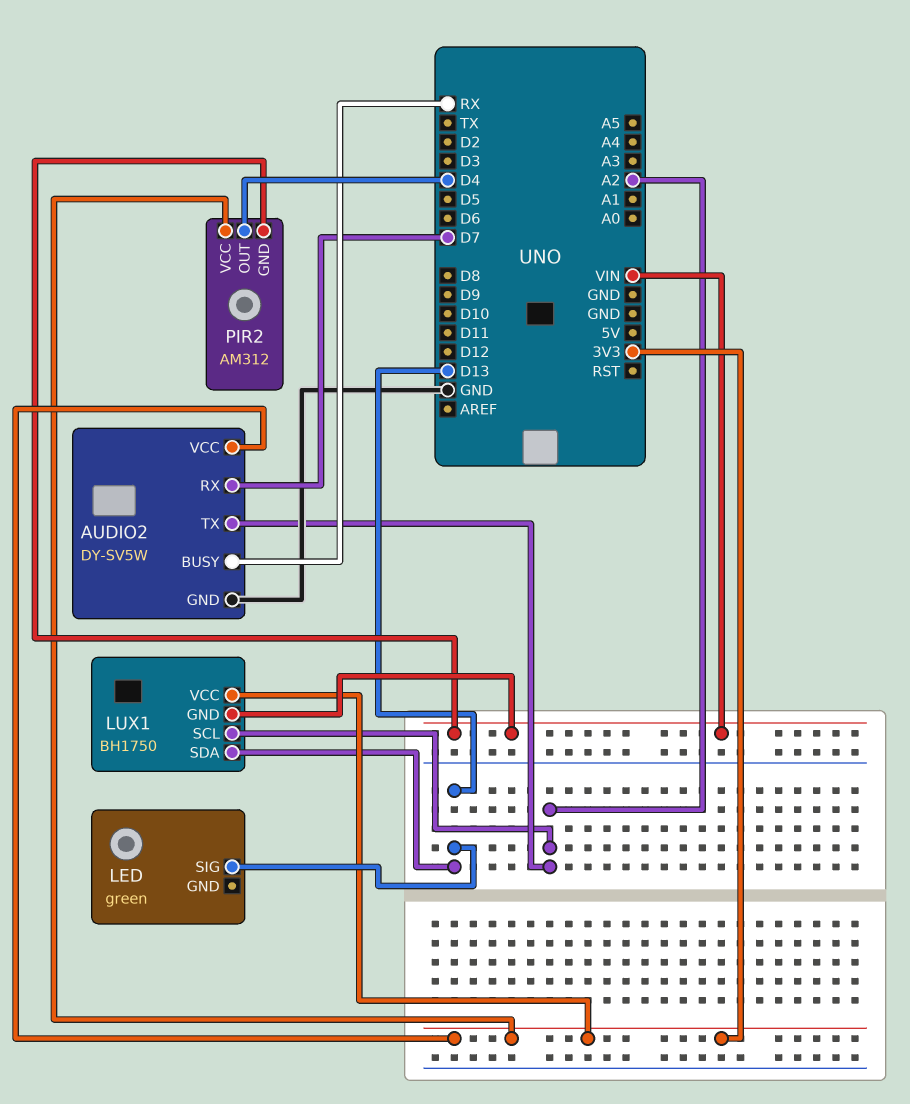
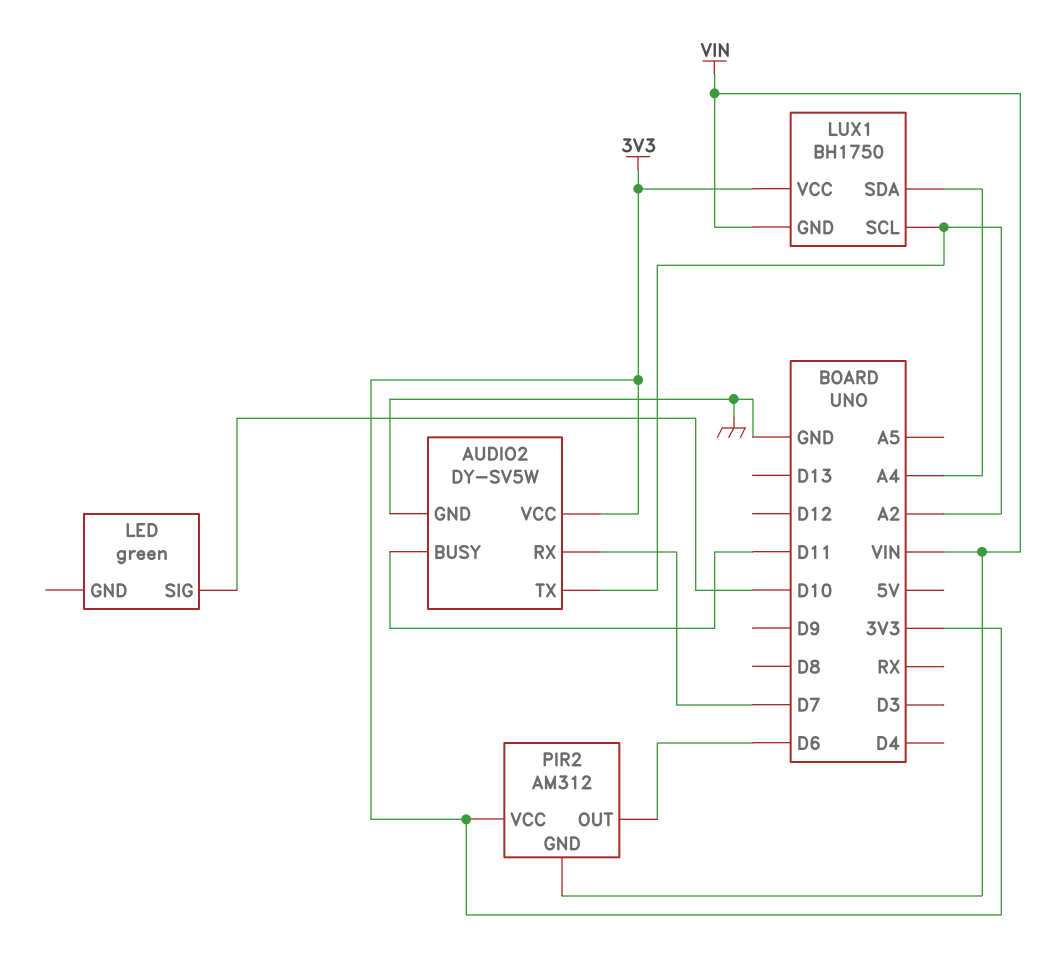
AUDIO2 pin BUSY: RX -> D11
LED pin SIG: D13 -> D10
LUX1 pin SDA: D13 -> A4
PIR2 pin OUT: D4 -> D6

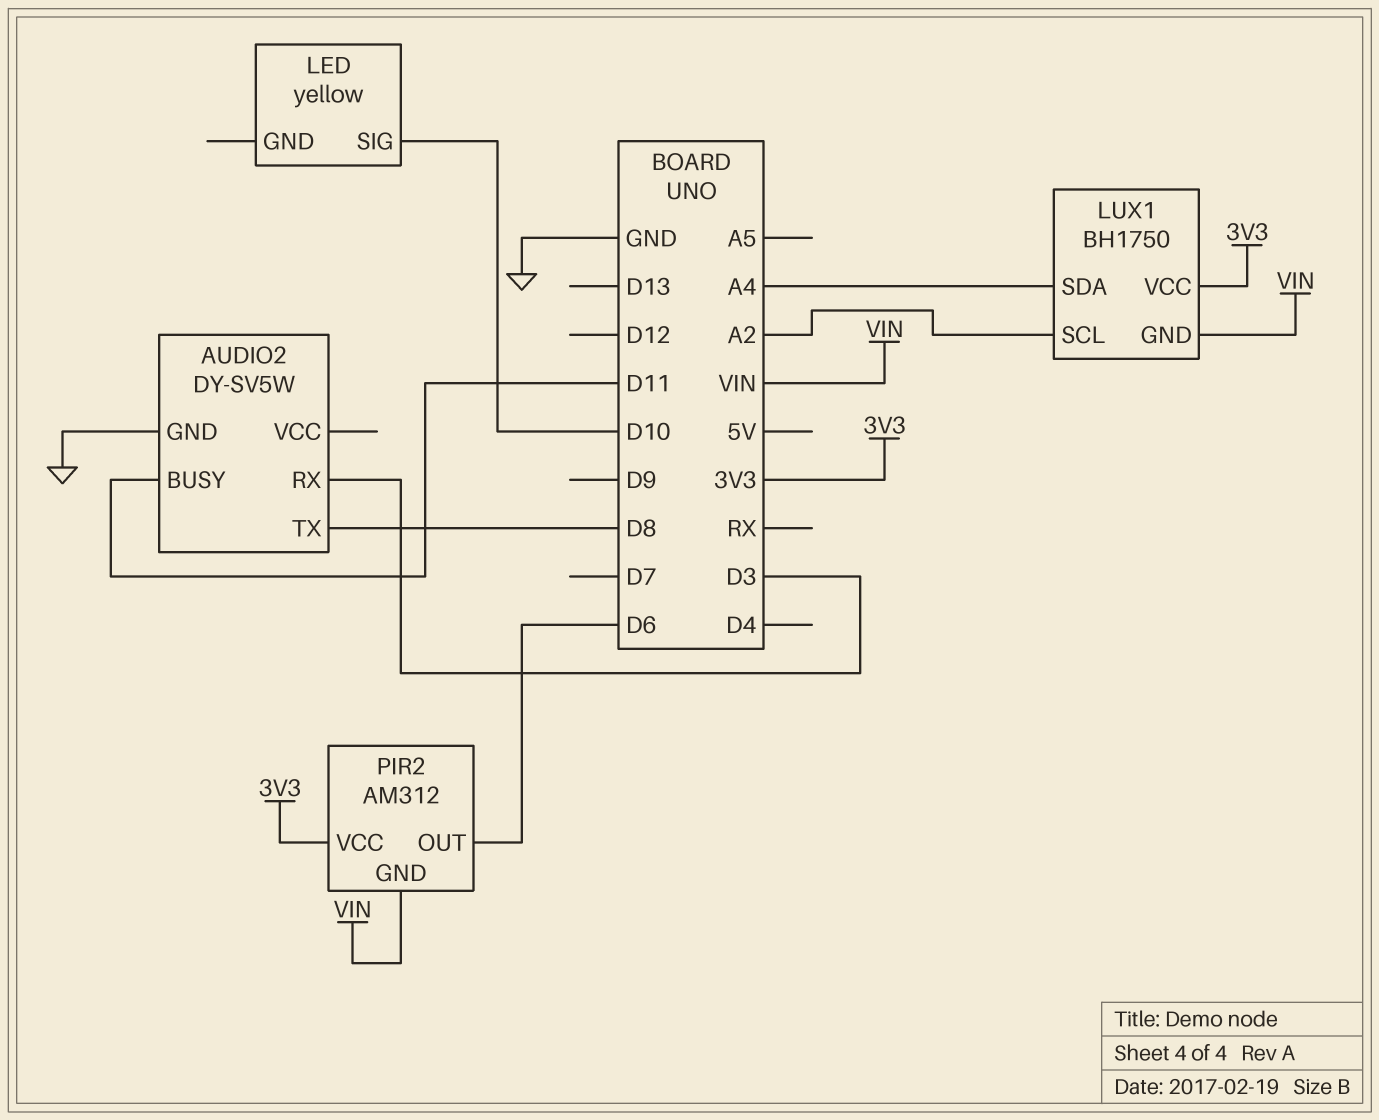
AUDIO2 pin RX: D7 -> D3
AUDIO2 pin TX: A2 -> D8
AUDIO2 pin VCC: 3V3 -> none
LED: green -> yellow

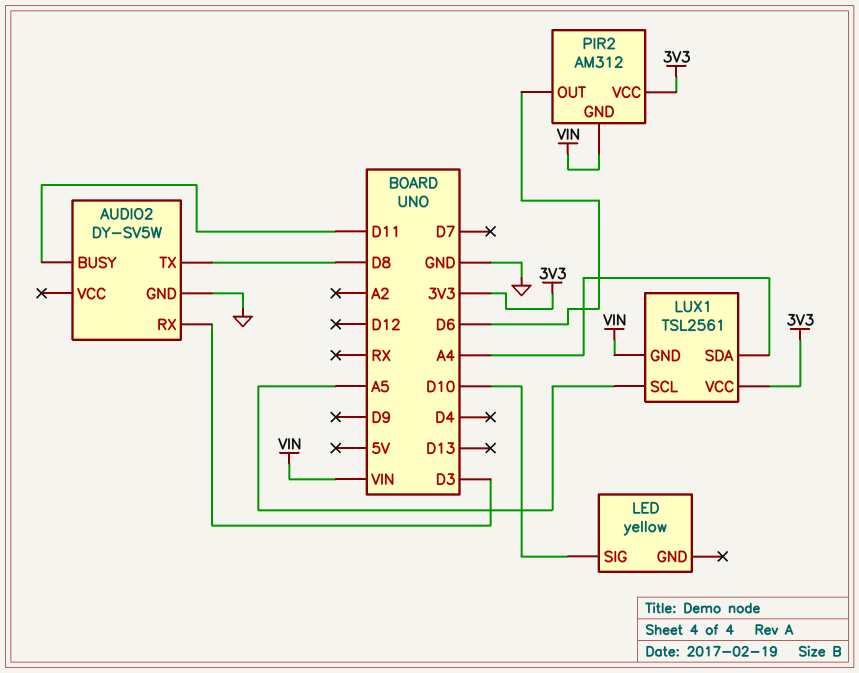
LUX1: BH1750 -> TSL2561
LUX1 pin SCL: A2 -> A5

